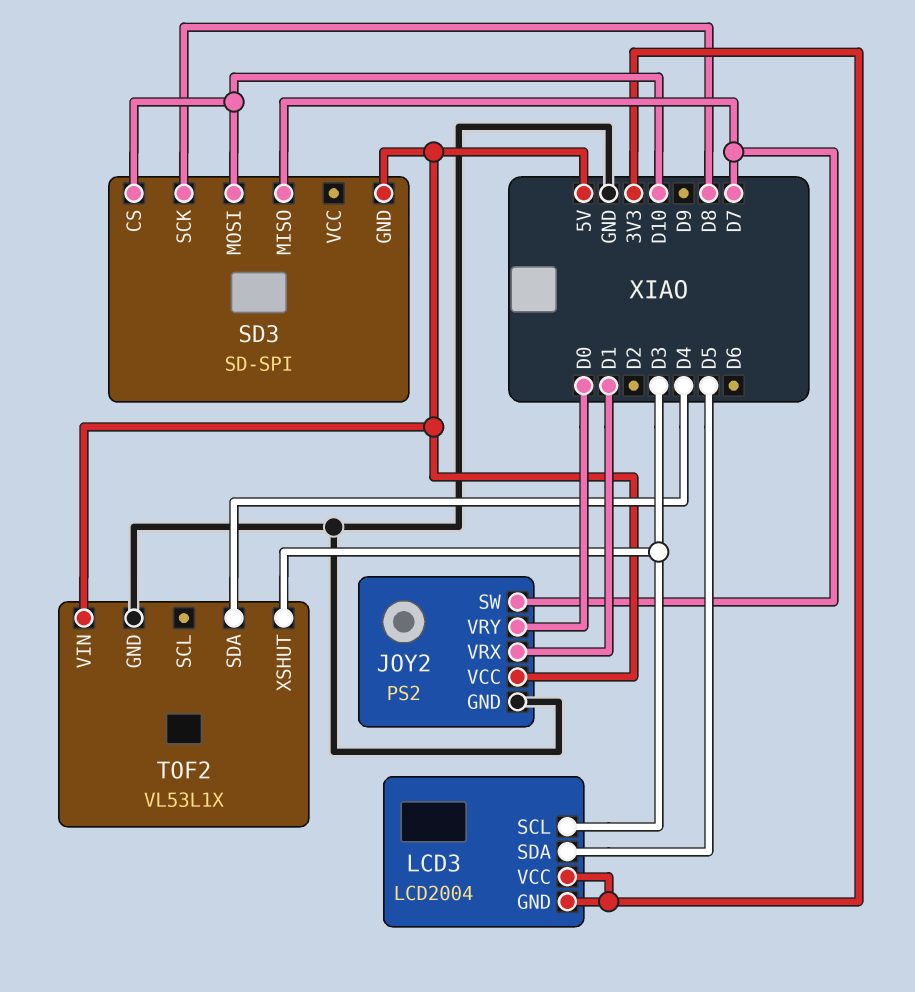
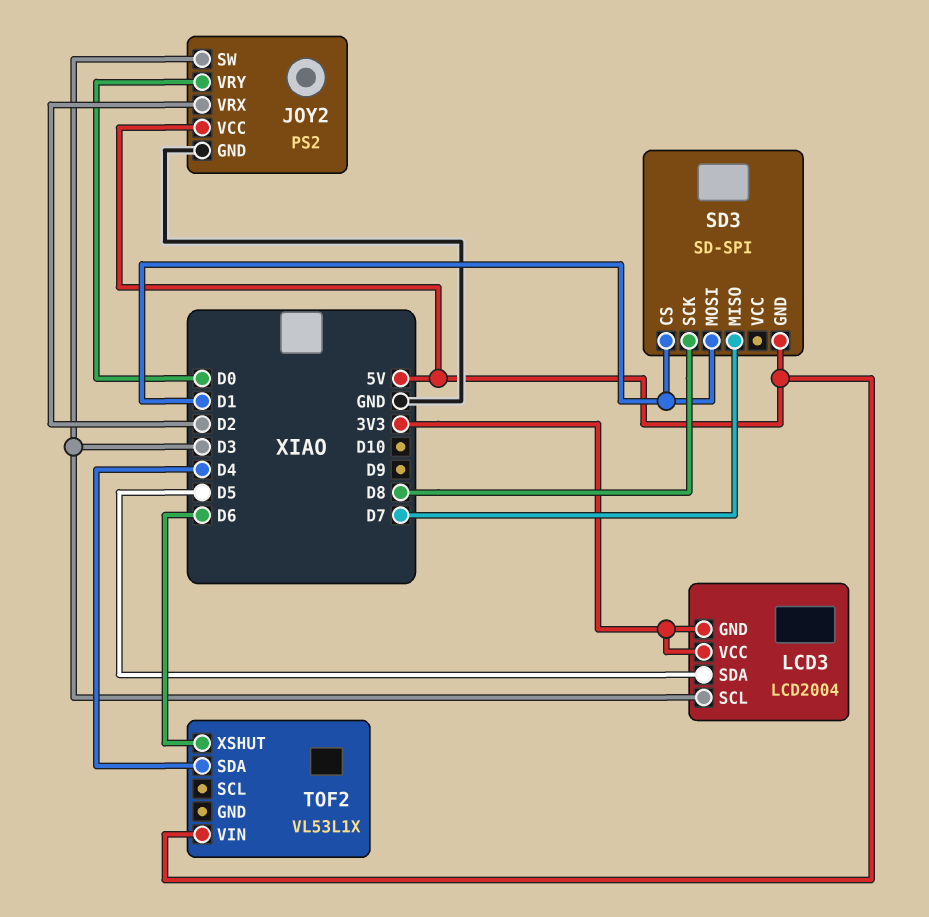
JOY2 pin SW: D7 -> D3
JOY2 pin VRX: D1 -> D2
SD3 pin CS: D10 -> D1
SD3 pin MOSI: D10 -> D1
TOF2 pin GND: GND -> none
TOF2 pin XSHUT: D3 -> D6

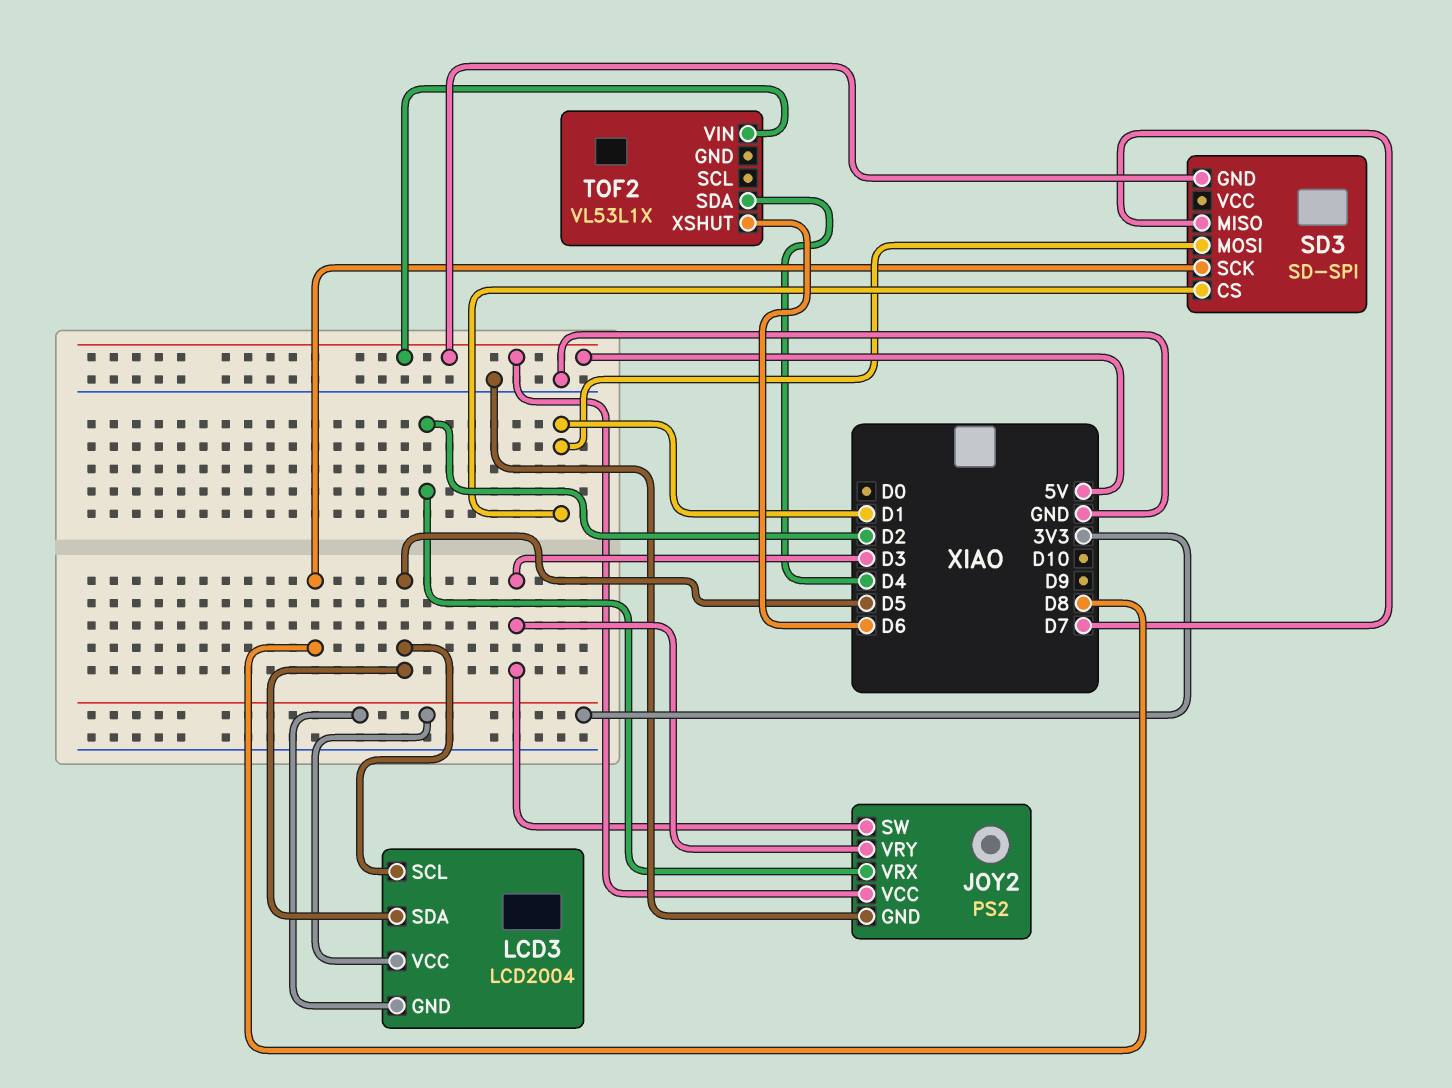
JOY2 pin VRY: D0 -> D3
LCD3 pin SCL: D3 -> D5

